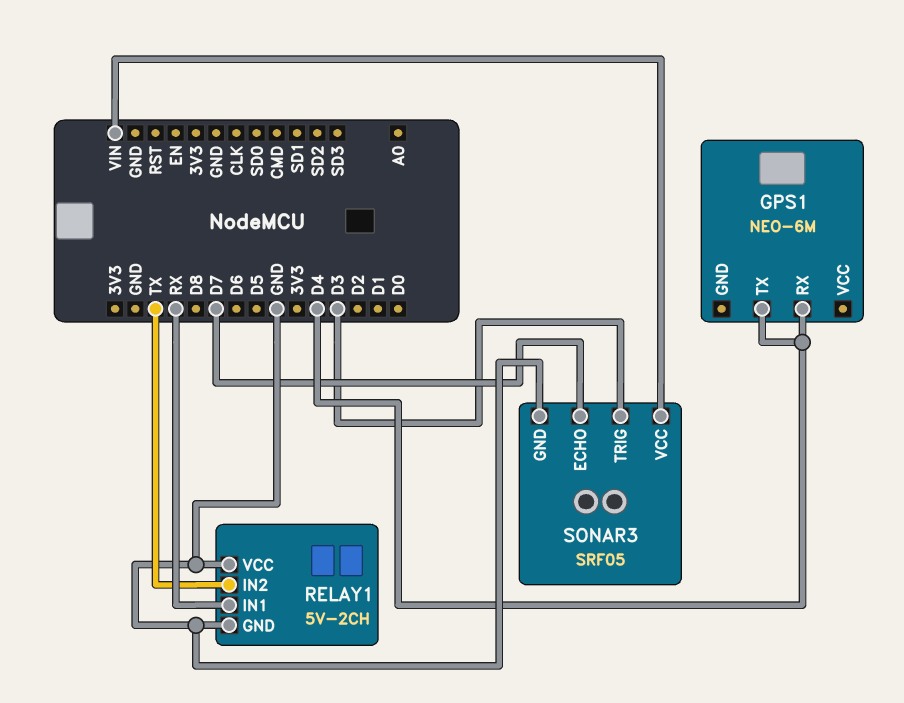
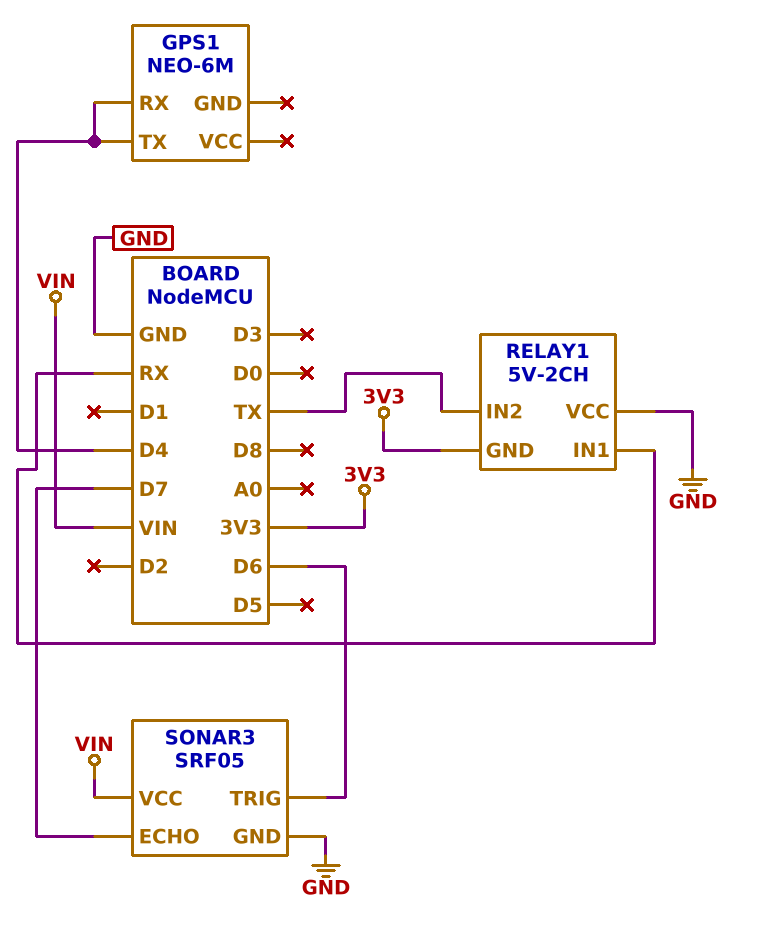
RELAY1 pin GND: GND -> 3V3
SONAR3 pin TRIG: D3 -> D6

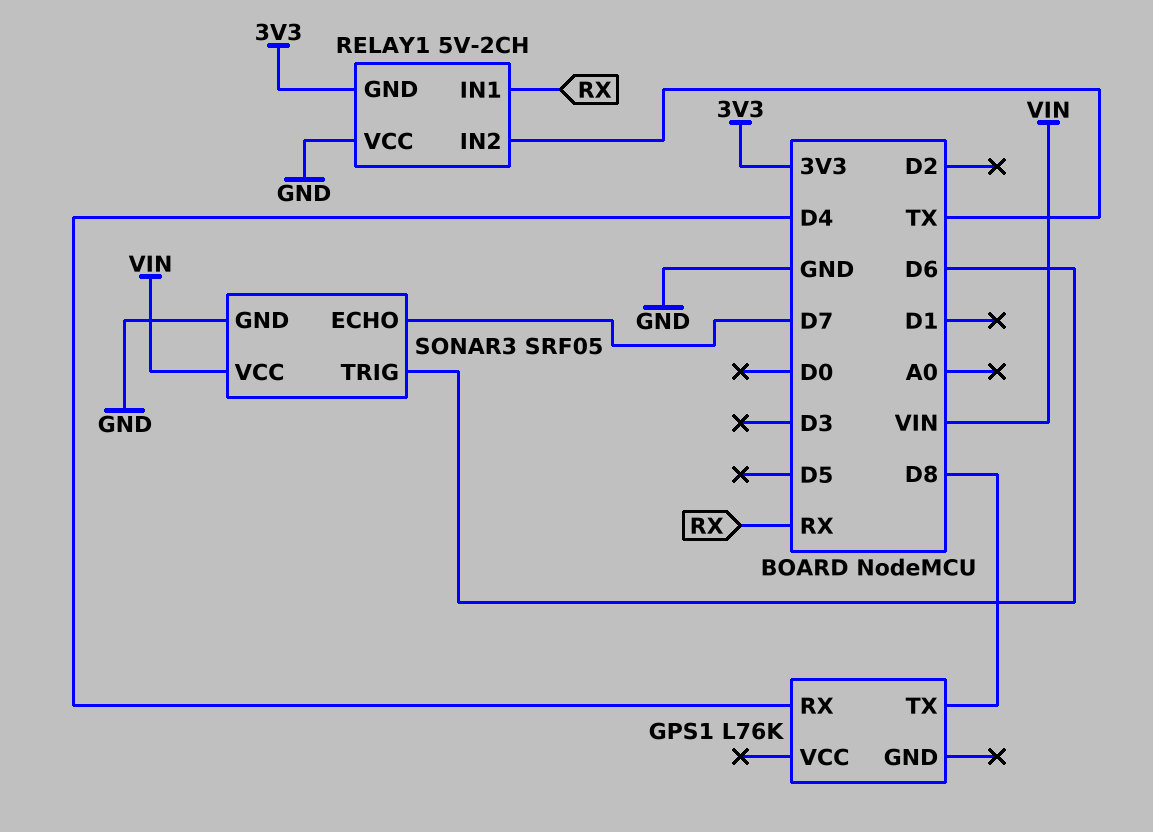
GPS1: NEO-6M -> L76K
GPS1 pin TX: D4 -> D8

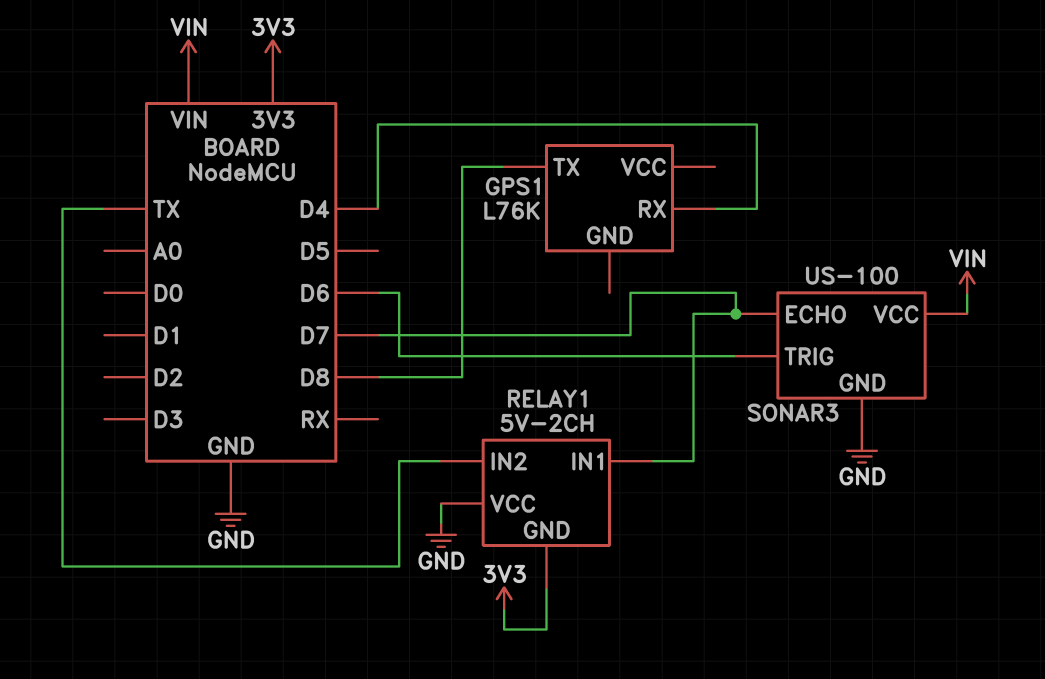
RELAY1 pin IN1: RX -> D7
SONAR3: SRF05 -> US-100

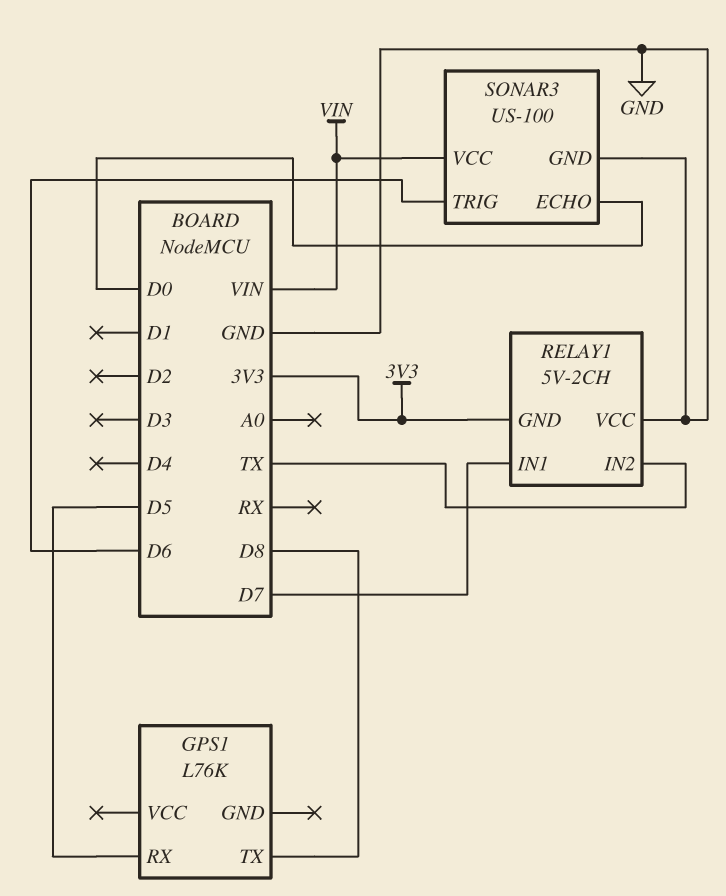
GPS1 pin RX: D4 -> D5
SONAR3 pin ECHO: D7 -> D0

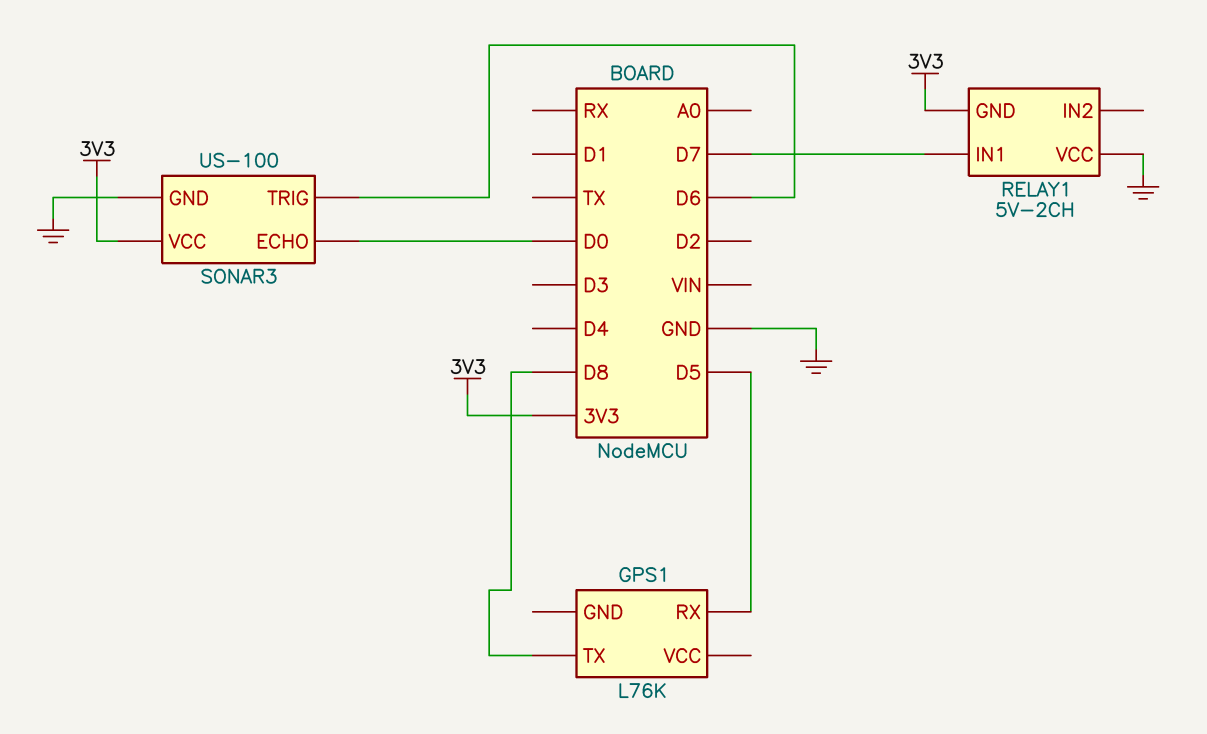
RELAY1 pin IN2: TX -> none
SONAR3 pin VCC: VIN -> 3V3

